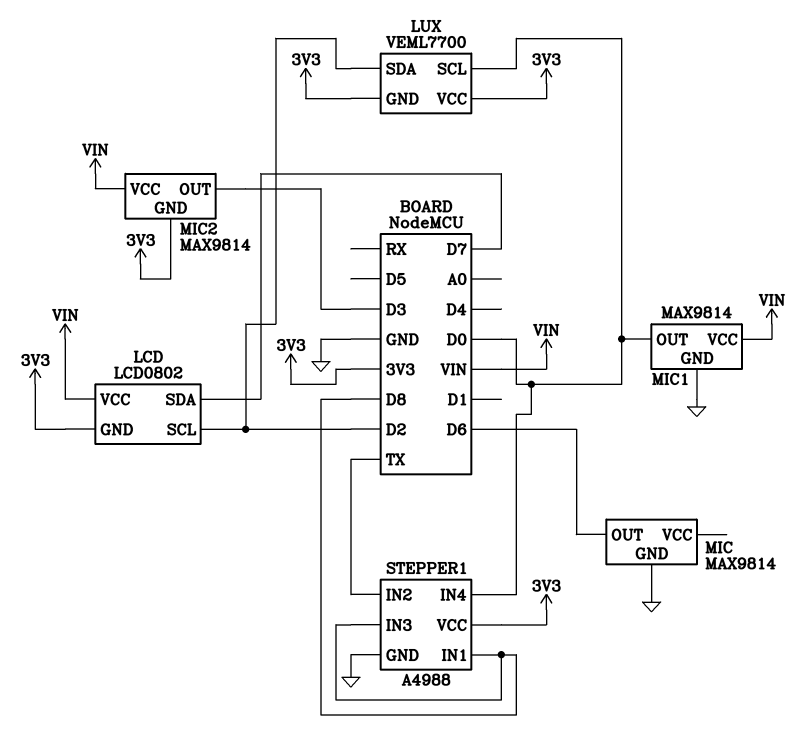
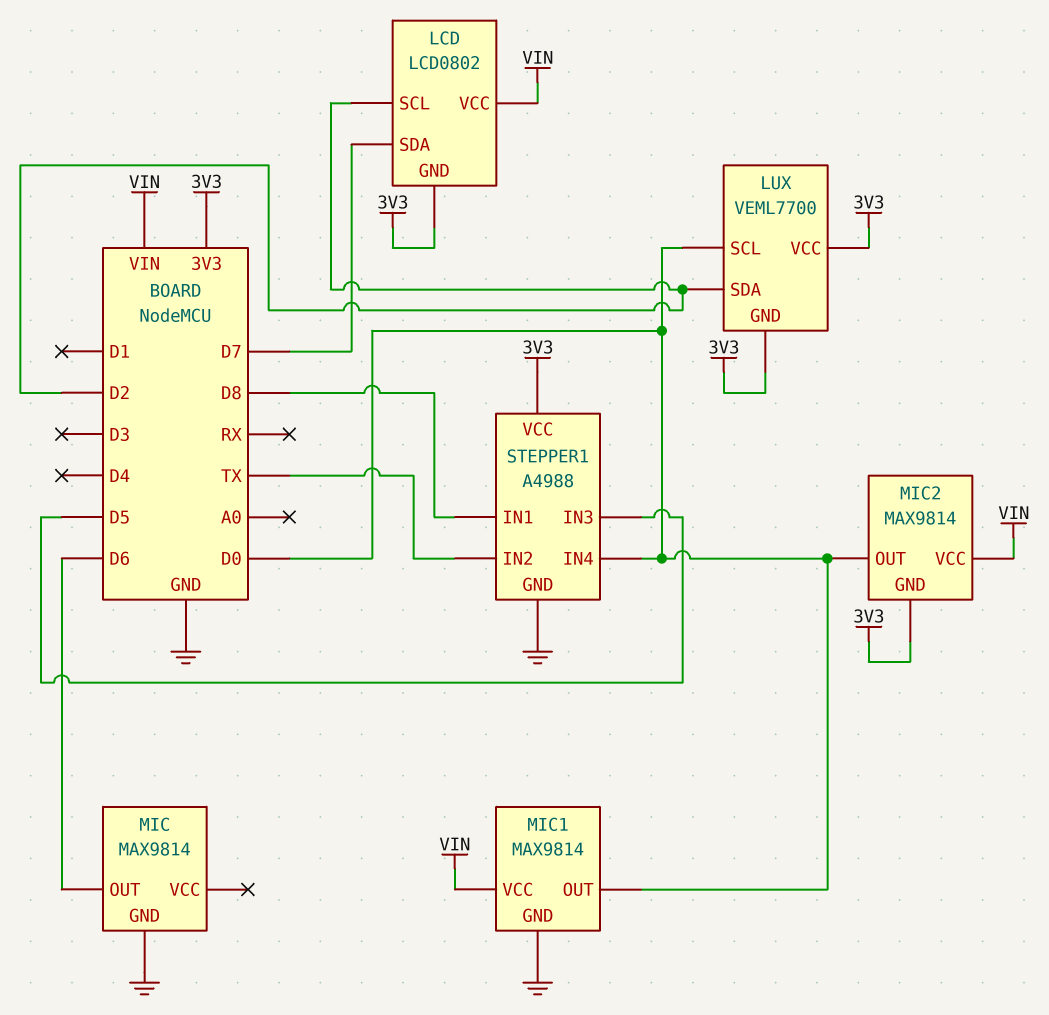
MIC2 pin OUT: D3 -> D0
STEPPER1 pin IN3: D8 -> D5

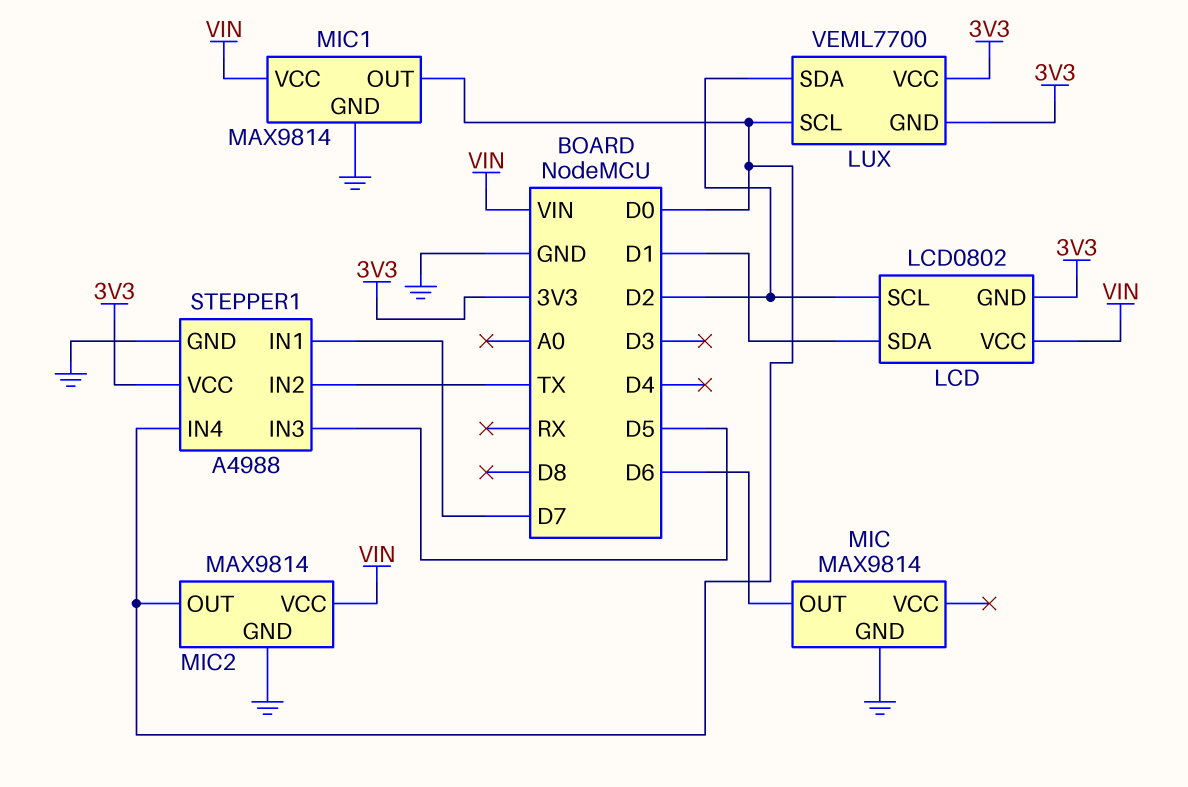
LCD pin SDA: D7 -> D1
MIC2 pin GND: 3V3 -> GND
STEPPER1 pin IN1: D8 -> D7

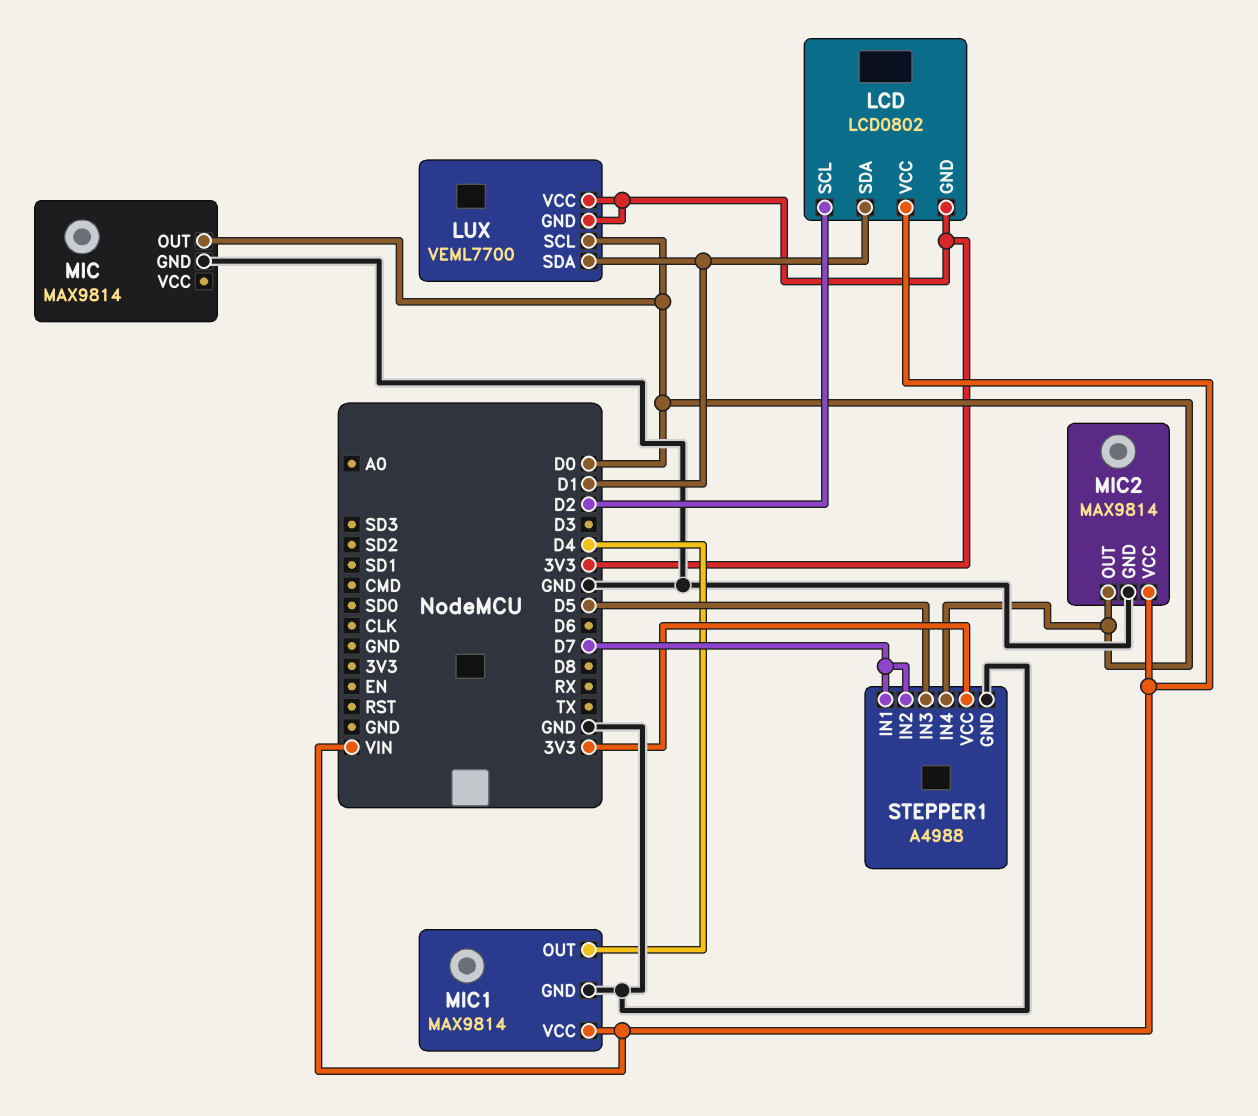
LUX pin SDA: D2 -> D1
MIC pin OUT: D6 -> D0
MIC1 pin OUT: D0 -> D4
STEPPER1 pin IN2: TX -> D7

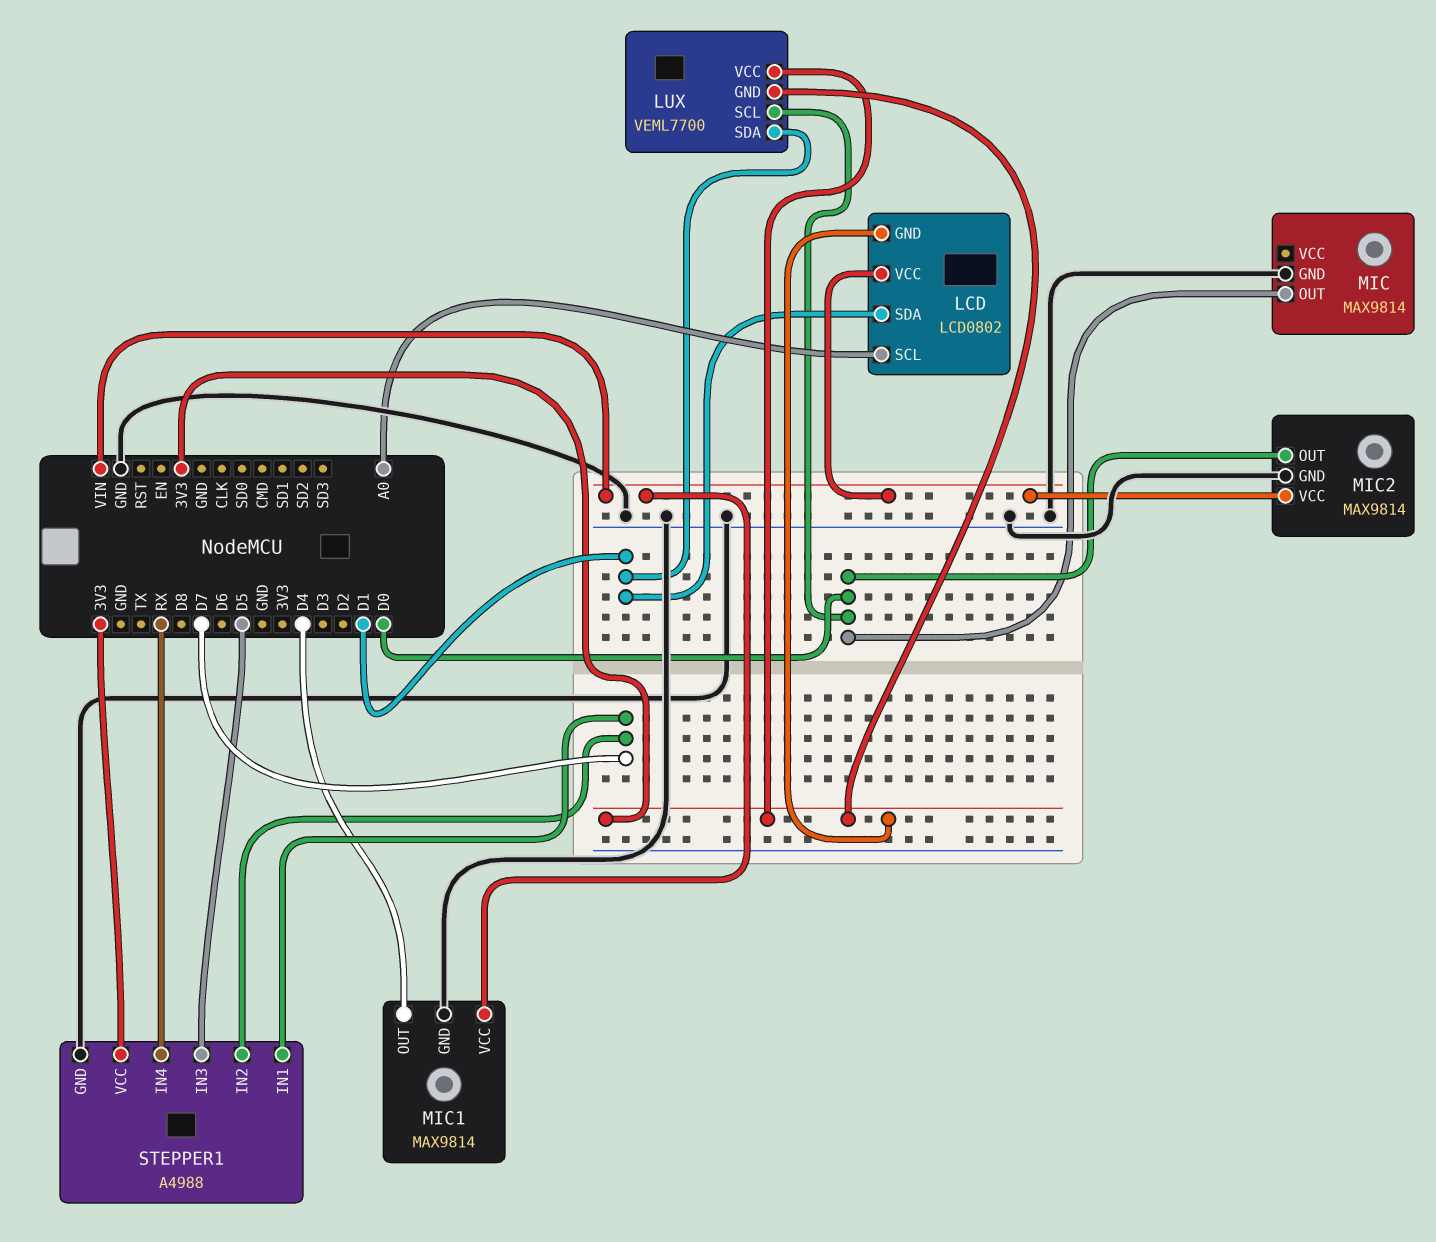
LCD pin SCL: D2 -> A0
STEPPER1 pin IN4: D0 -> RX

